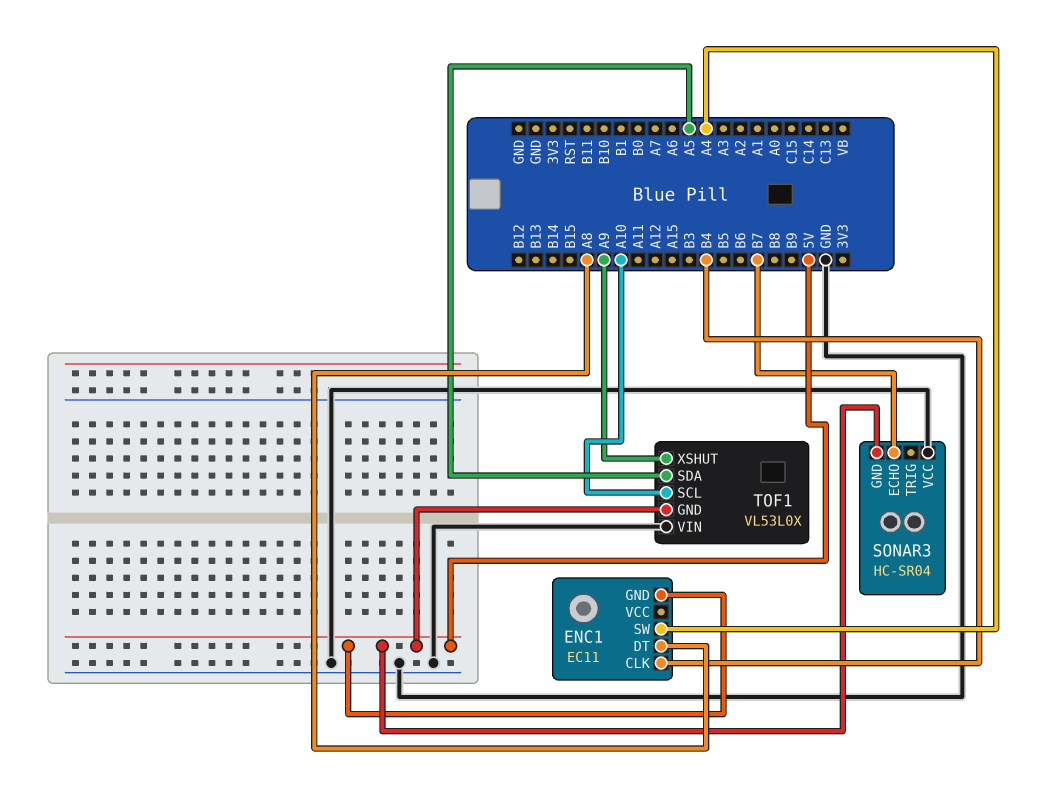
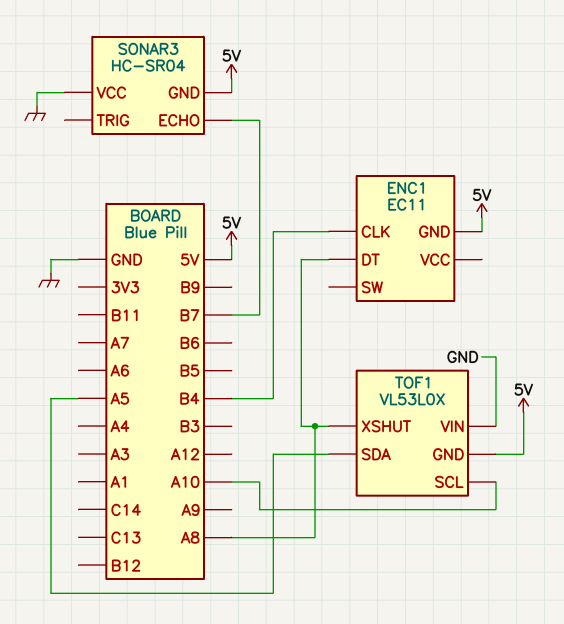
ENC1 pin SW: A4 -> none
TOF1 pin XSHUT: A9 -> A8

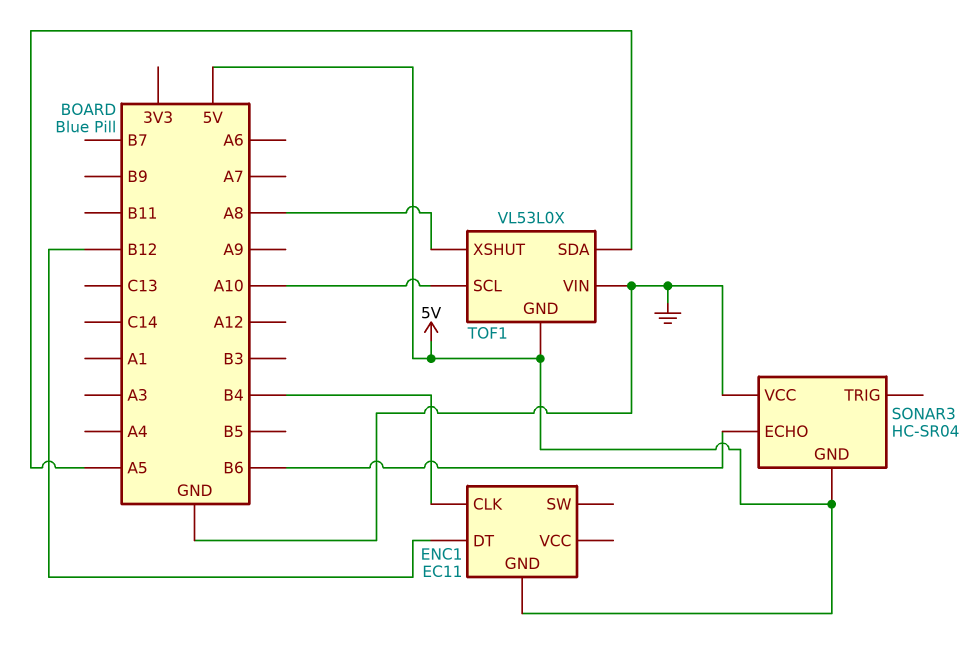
ENC1 pin DT: A8 -> B12
SONAR3 pin ECHO: B7 -> B6

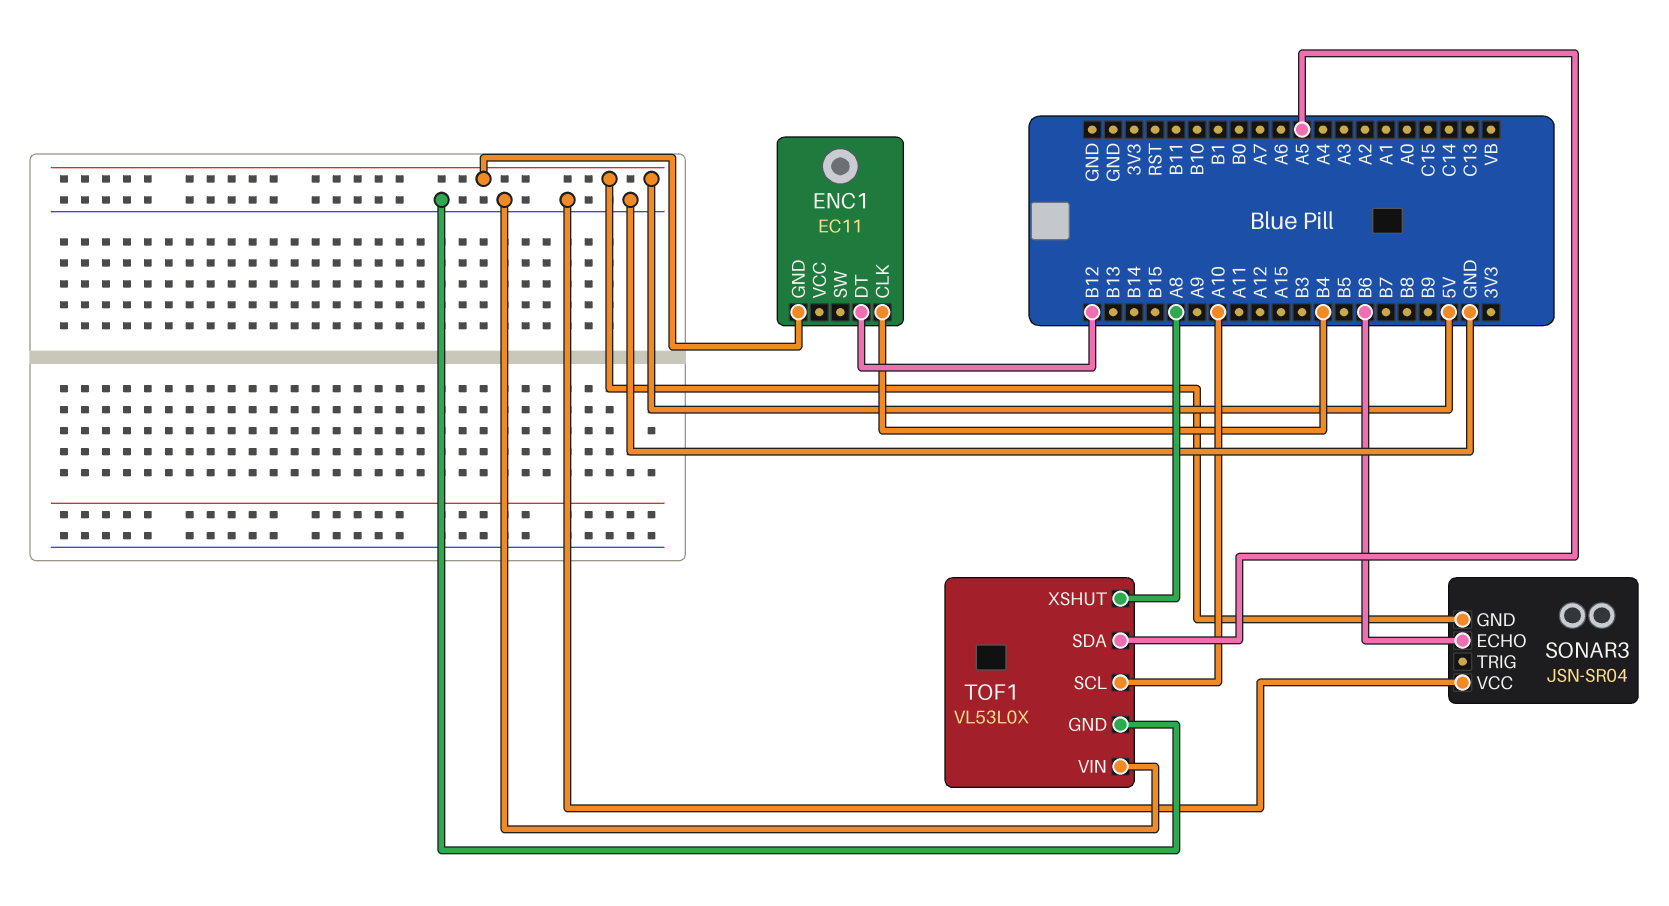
SONAR3: HC-SR04 -> JSN-SR04
TOF1 pin GND: 5V -> GND

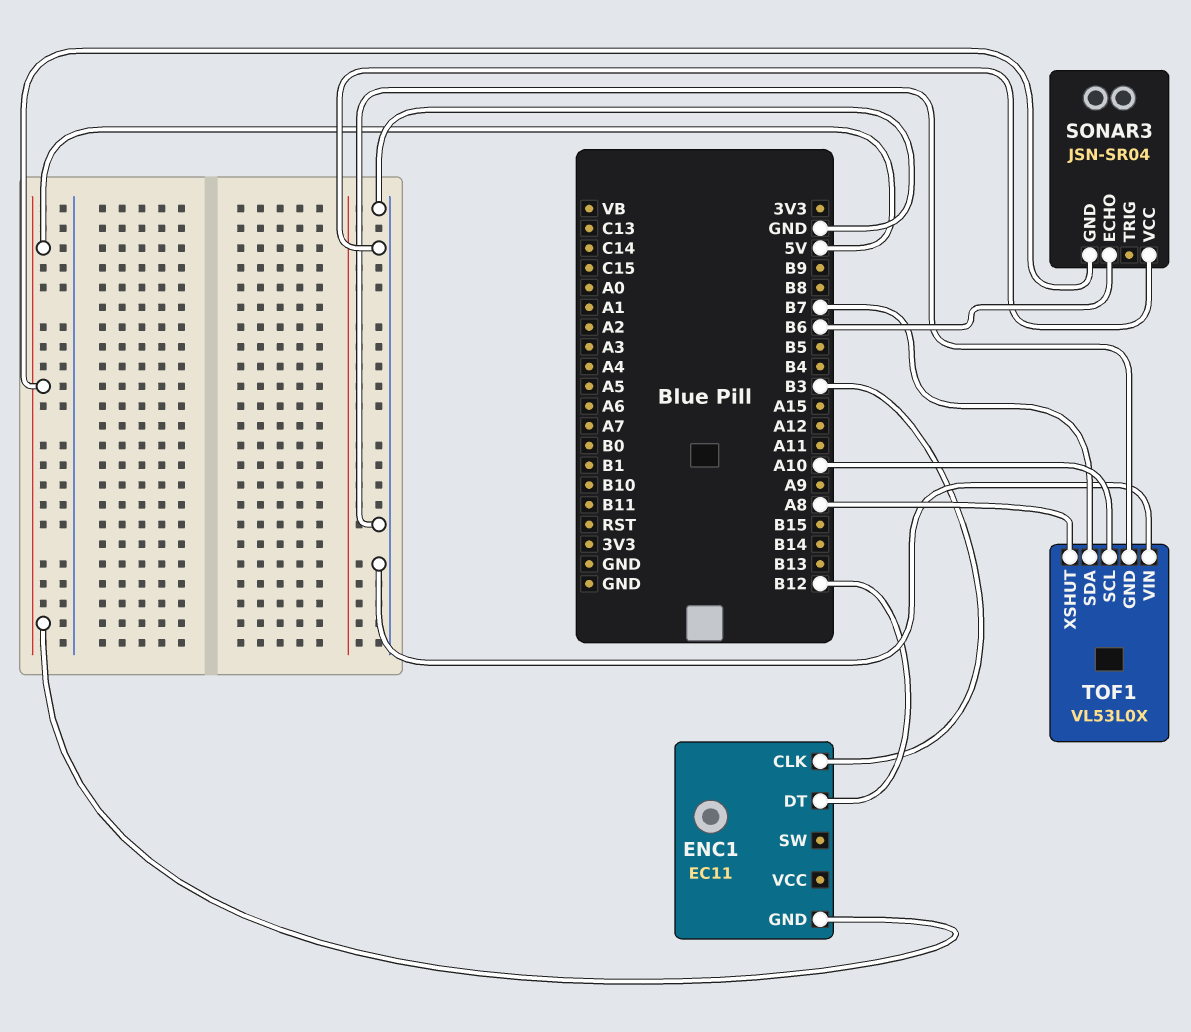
ENC1 pin CLK: B4 -> B3
TOF1 pin SDA: A5 -> B7

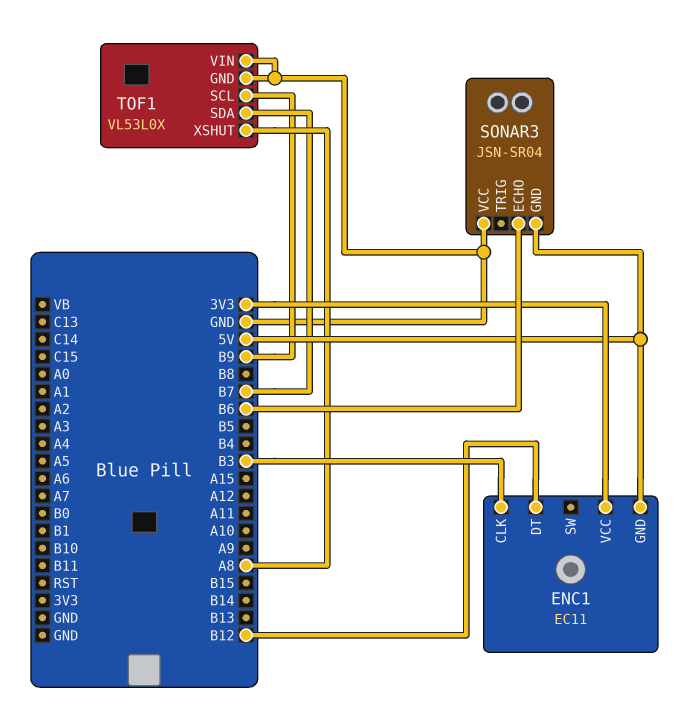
ENC1 pin VCC: none -> 3V3
TOF1 pin SCL: A10 -> B9

